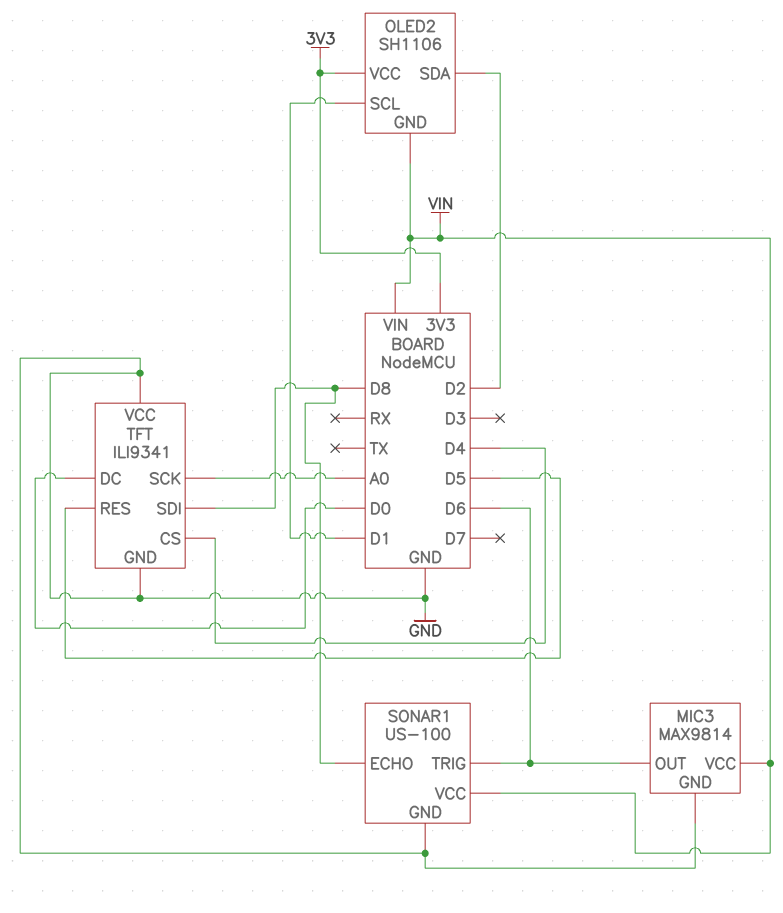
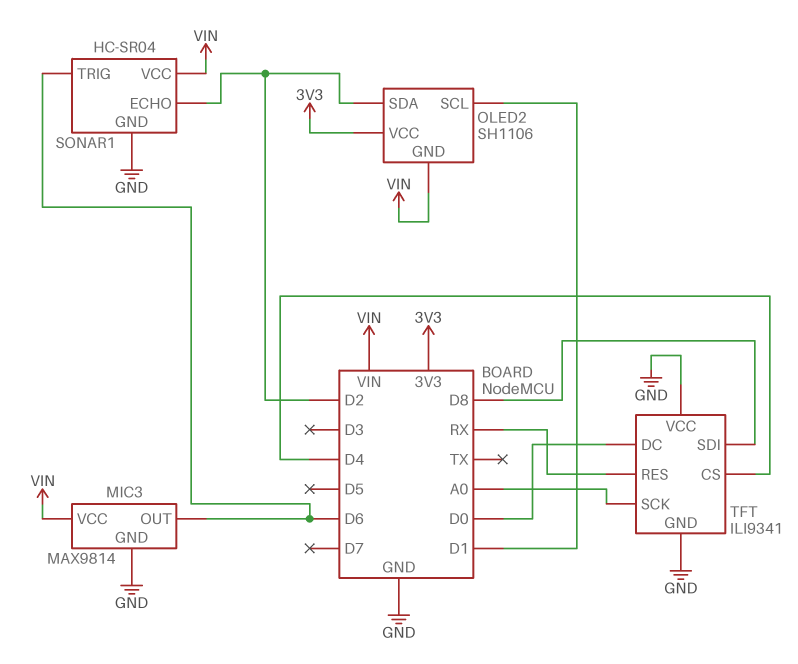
SONAR1: US-100 -> HC-SR04
SONAR1 pin ECHO: D8 -> D2
TFT pin RES: D5 -> RX

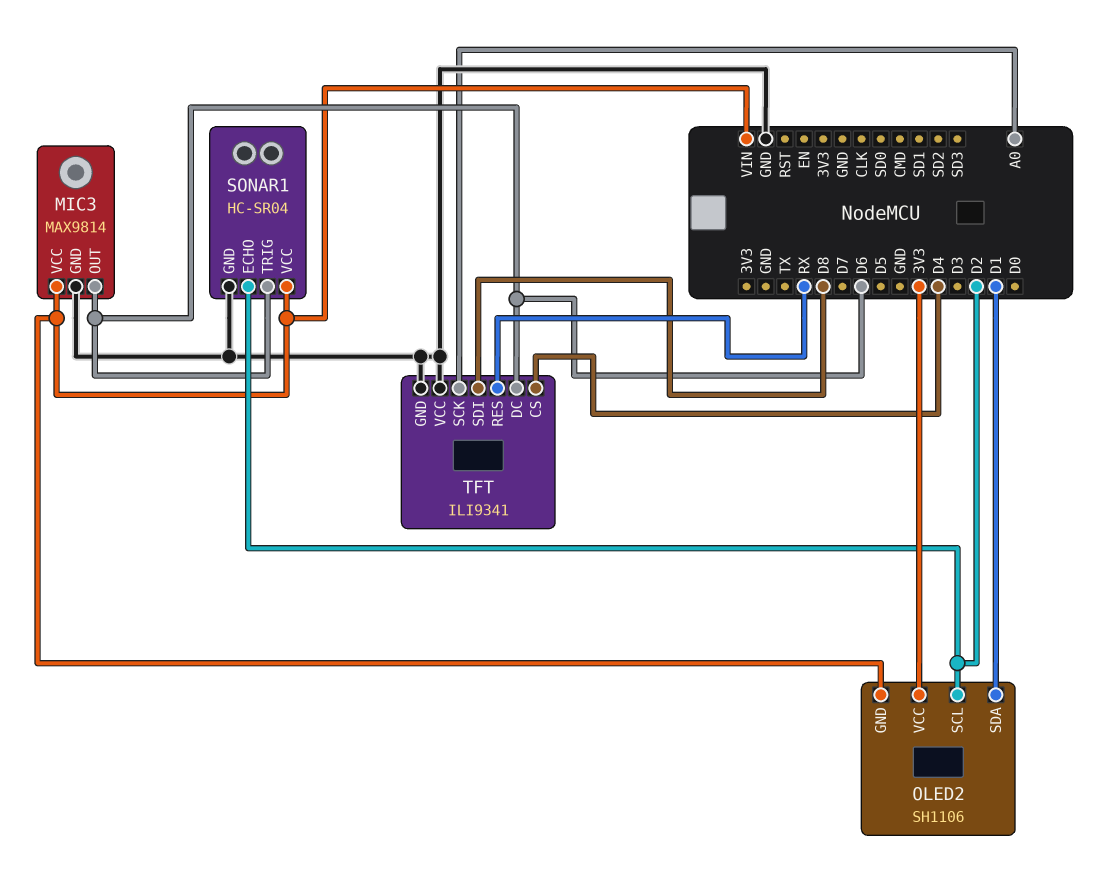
OLED2 pin SCL: D1 -> D2
OLED2 pin SDA: D2 -> D1
TFT pin DC: D0 -> D6

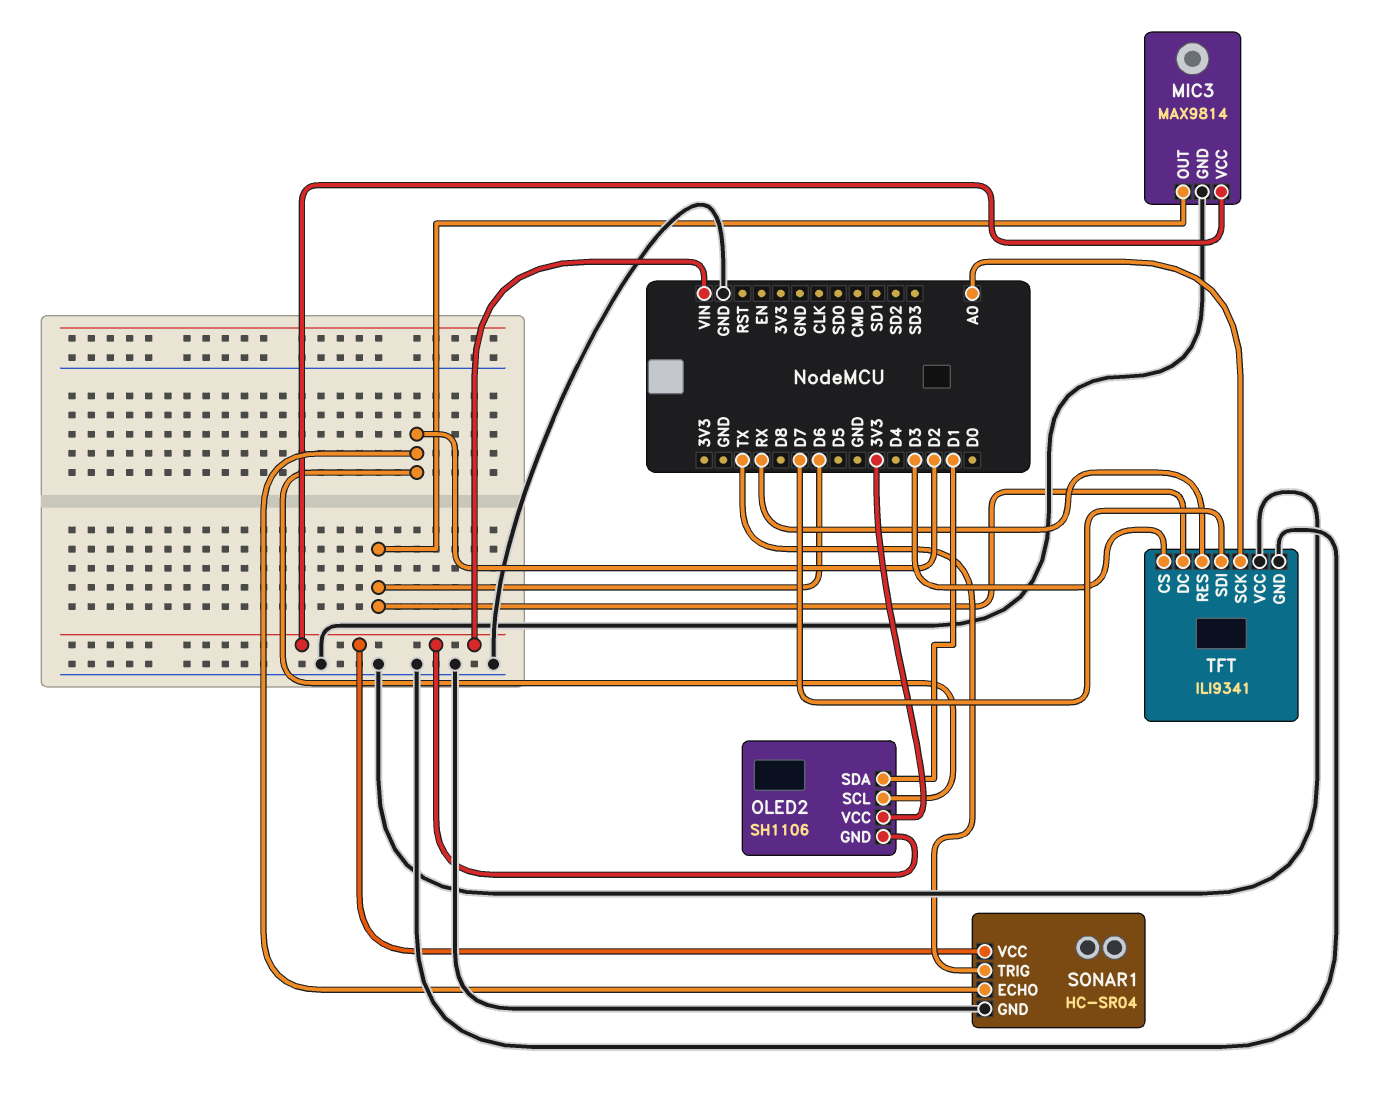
SONAR1 pin TRIG: D6 -> TX
TFT pin CS: D4 -> D3
TFT pin SDI: D8 -> D7

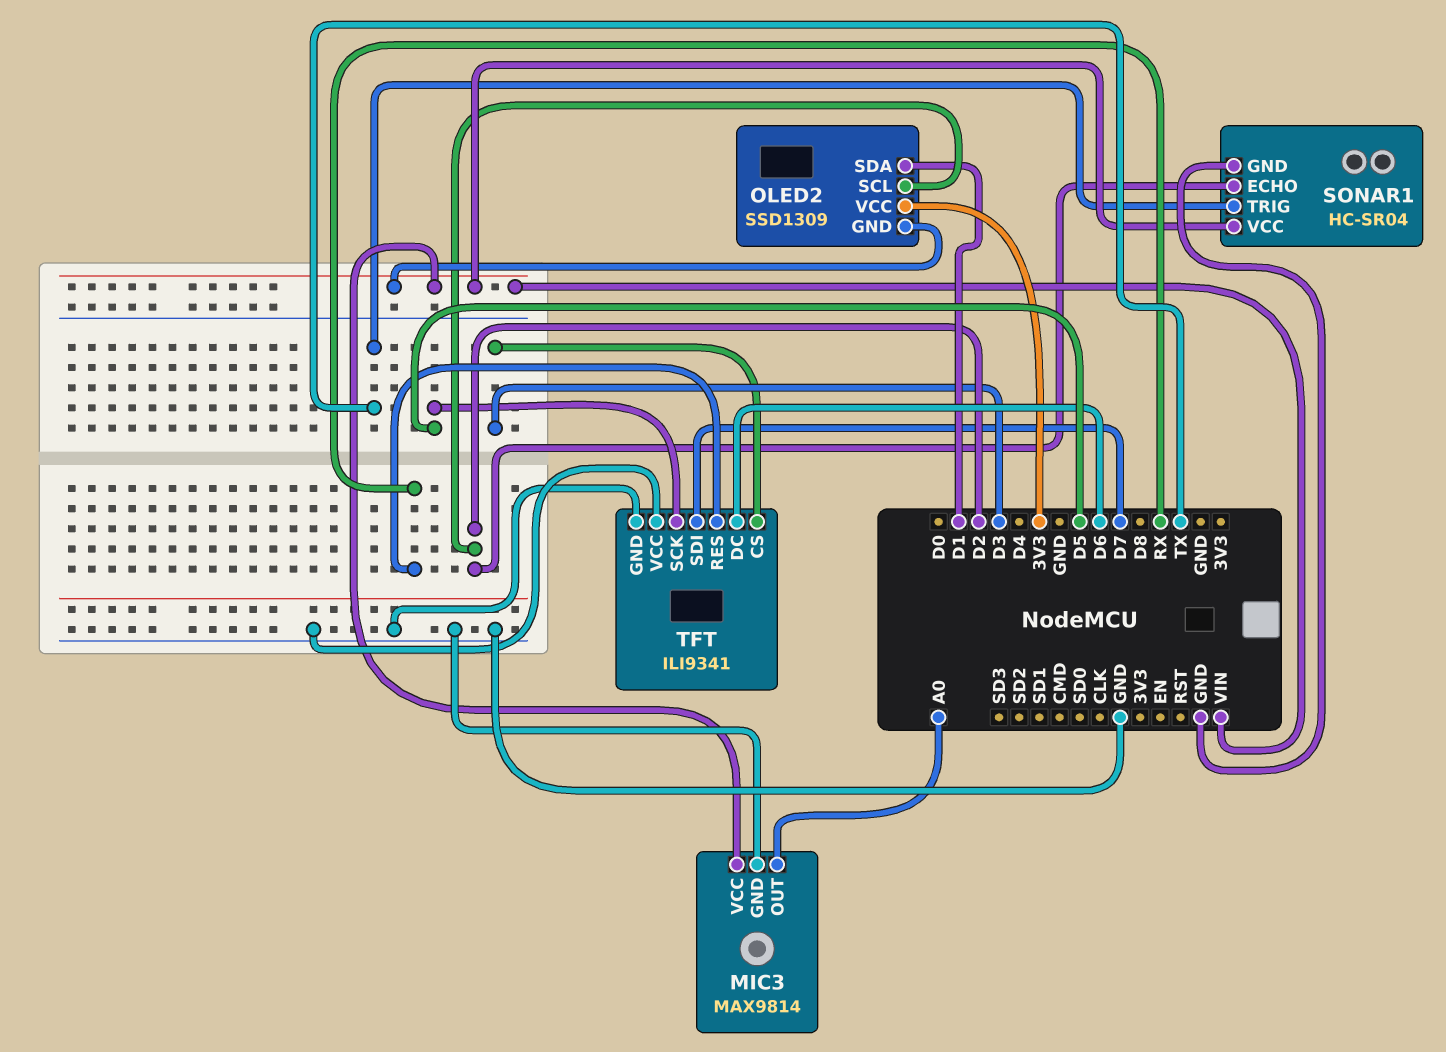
MIC3 pin OUT: D6 -> A0
OLED2: SH1106 -> SSD1309
TFT pin SCK: A0 -> D5

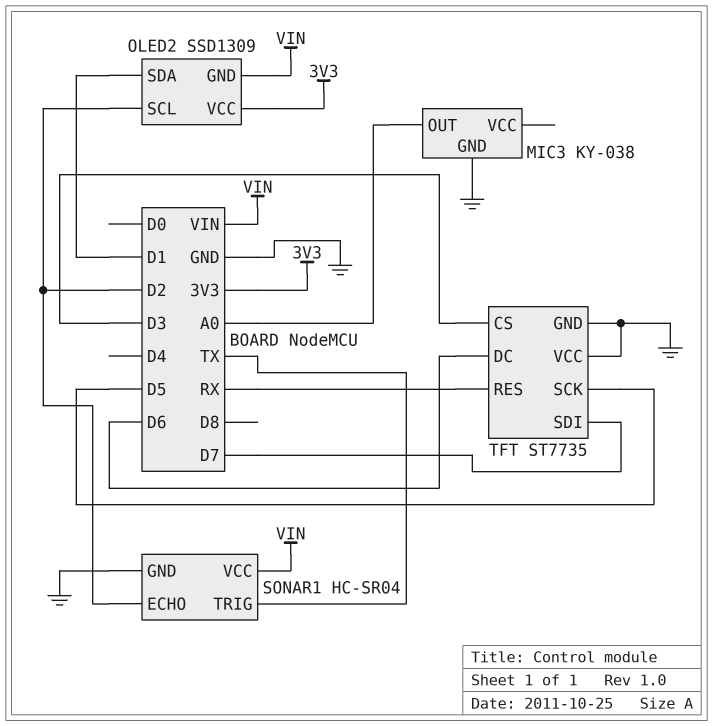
MIC3: MAX9814 -> KY-038
MIC3 pin VCC: VIN -> none
TFT: ILI9341 -> ST7735

